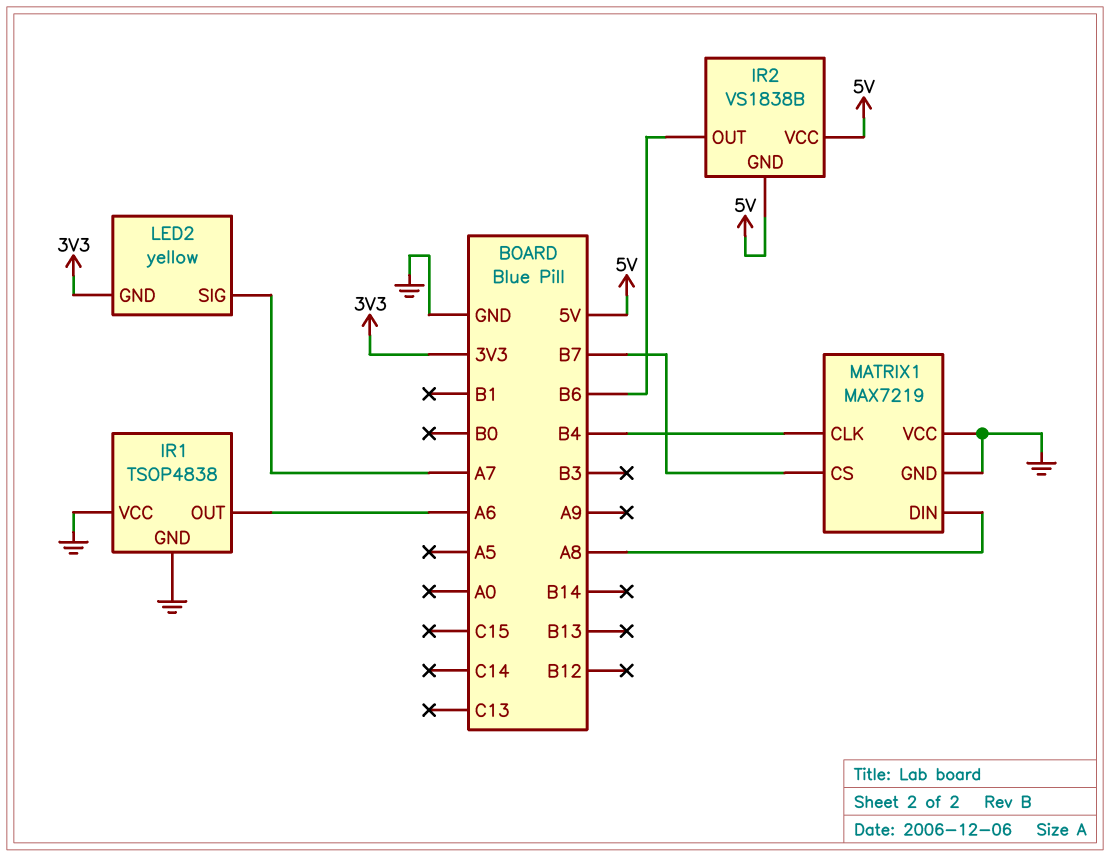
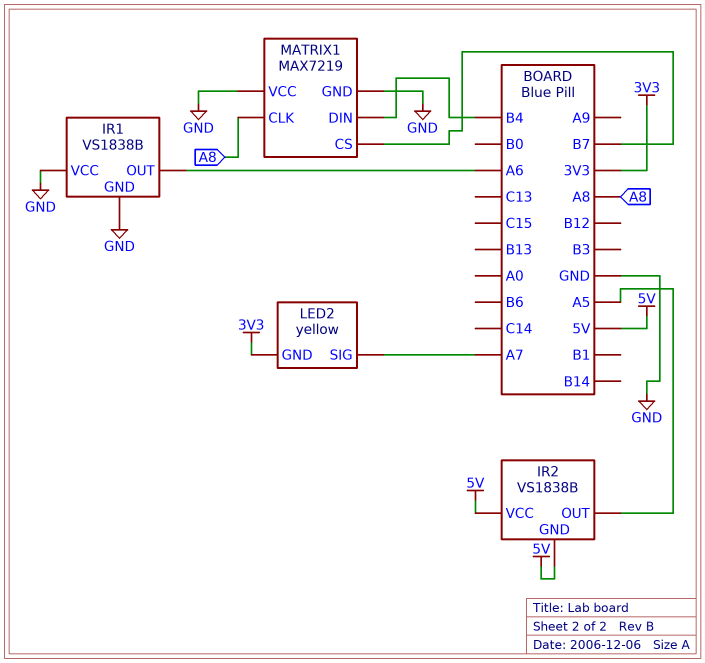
IR1: TSOP4838 -> VS1838B
IR2 pin OUT: B6 -> A5
MATRIX1 pin CLK: B4 -> A8
MATRIX1 pin DIN: A8 -> B4

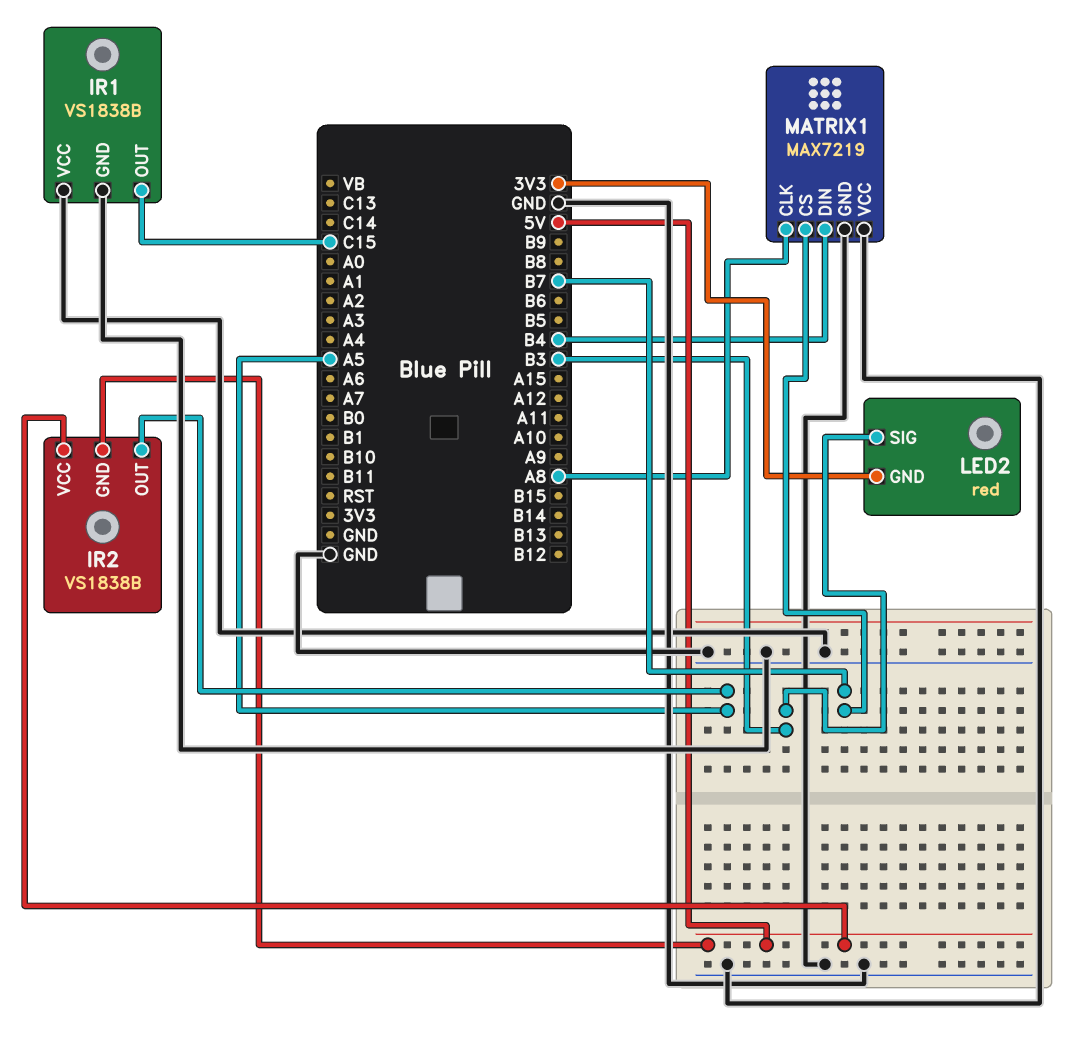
IR1 pin OUT: A6 -> C15
LED2: yellow -> red
LED2 pin SIG: A7 -> B3

